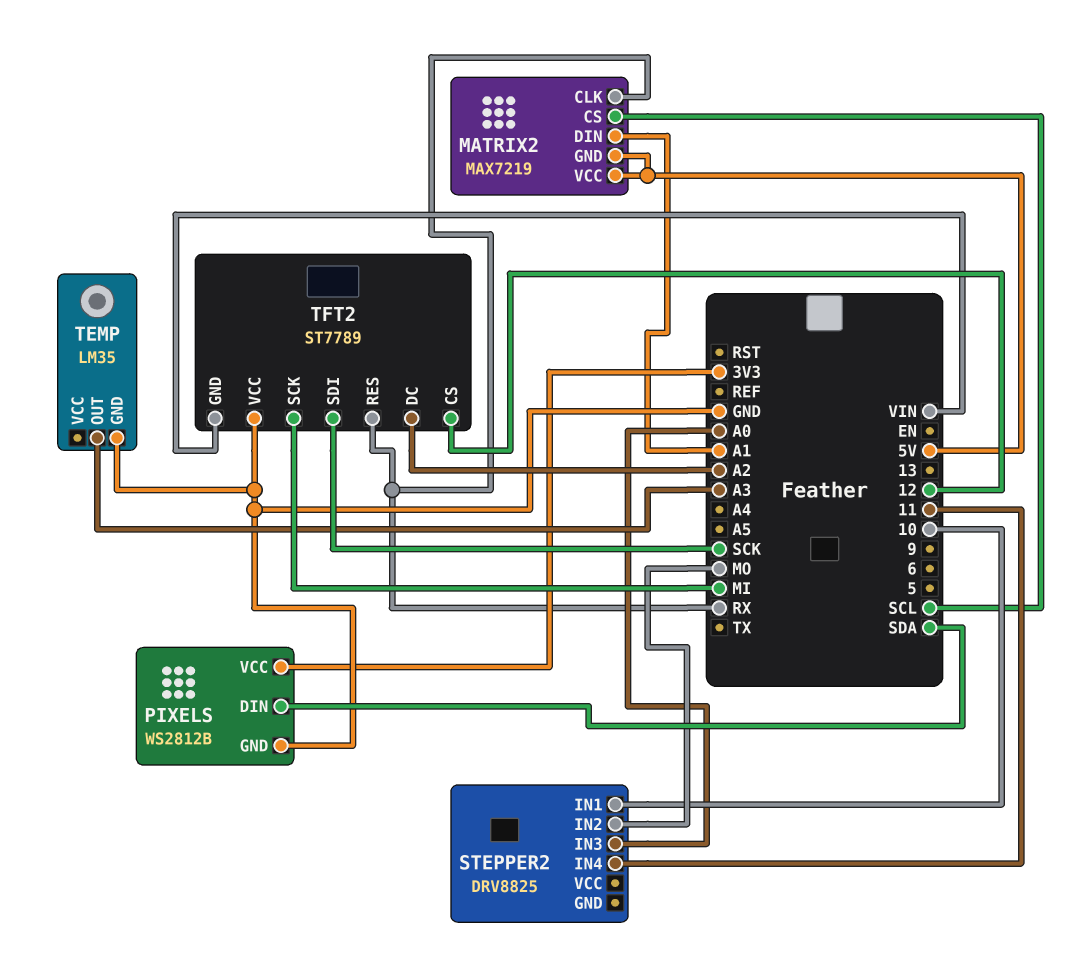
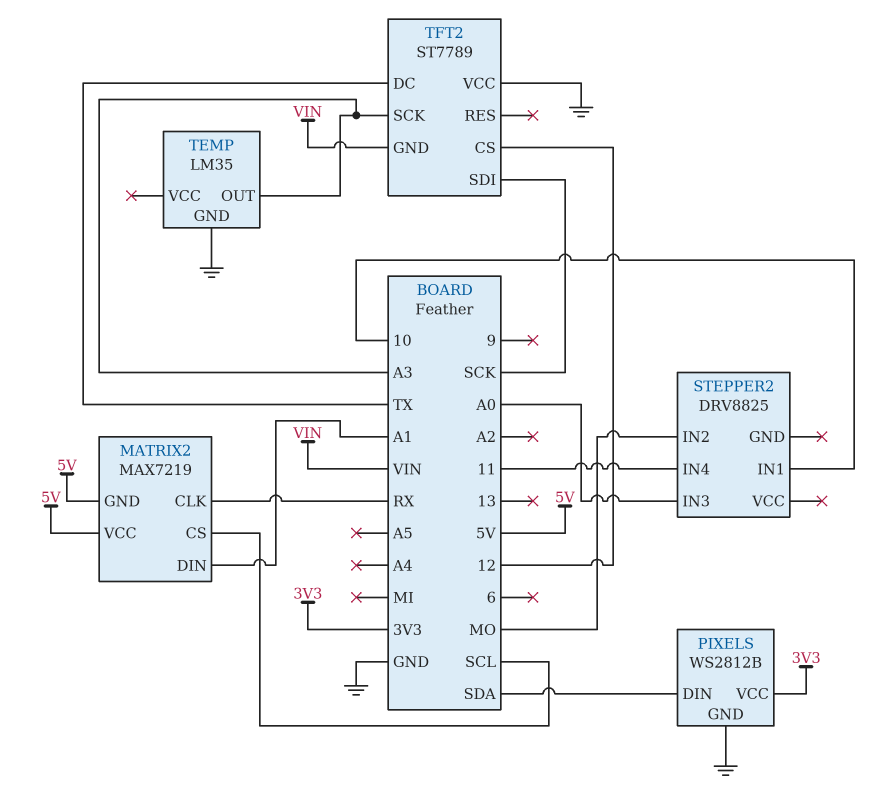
TFT2 pin DC: A2 -> TX
TFT2 pin RES: RX -> none
TFT2 pin SCK: MI -> A3

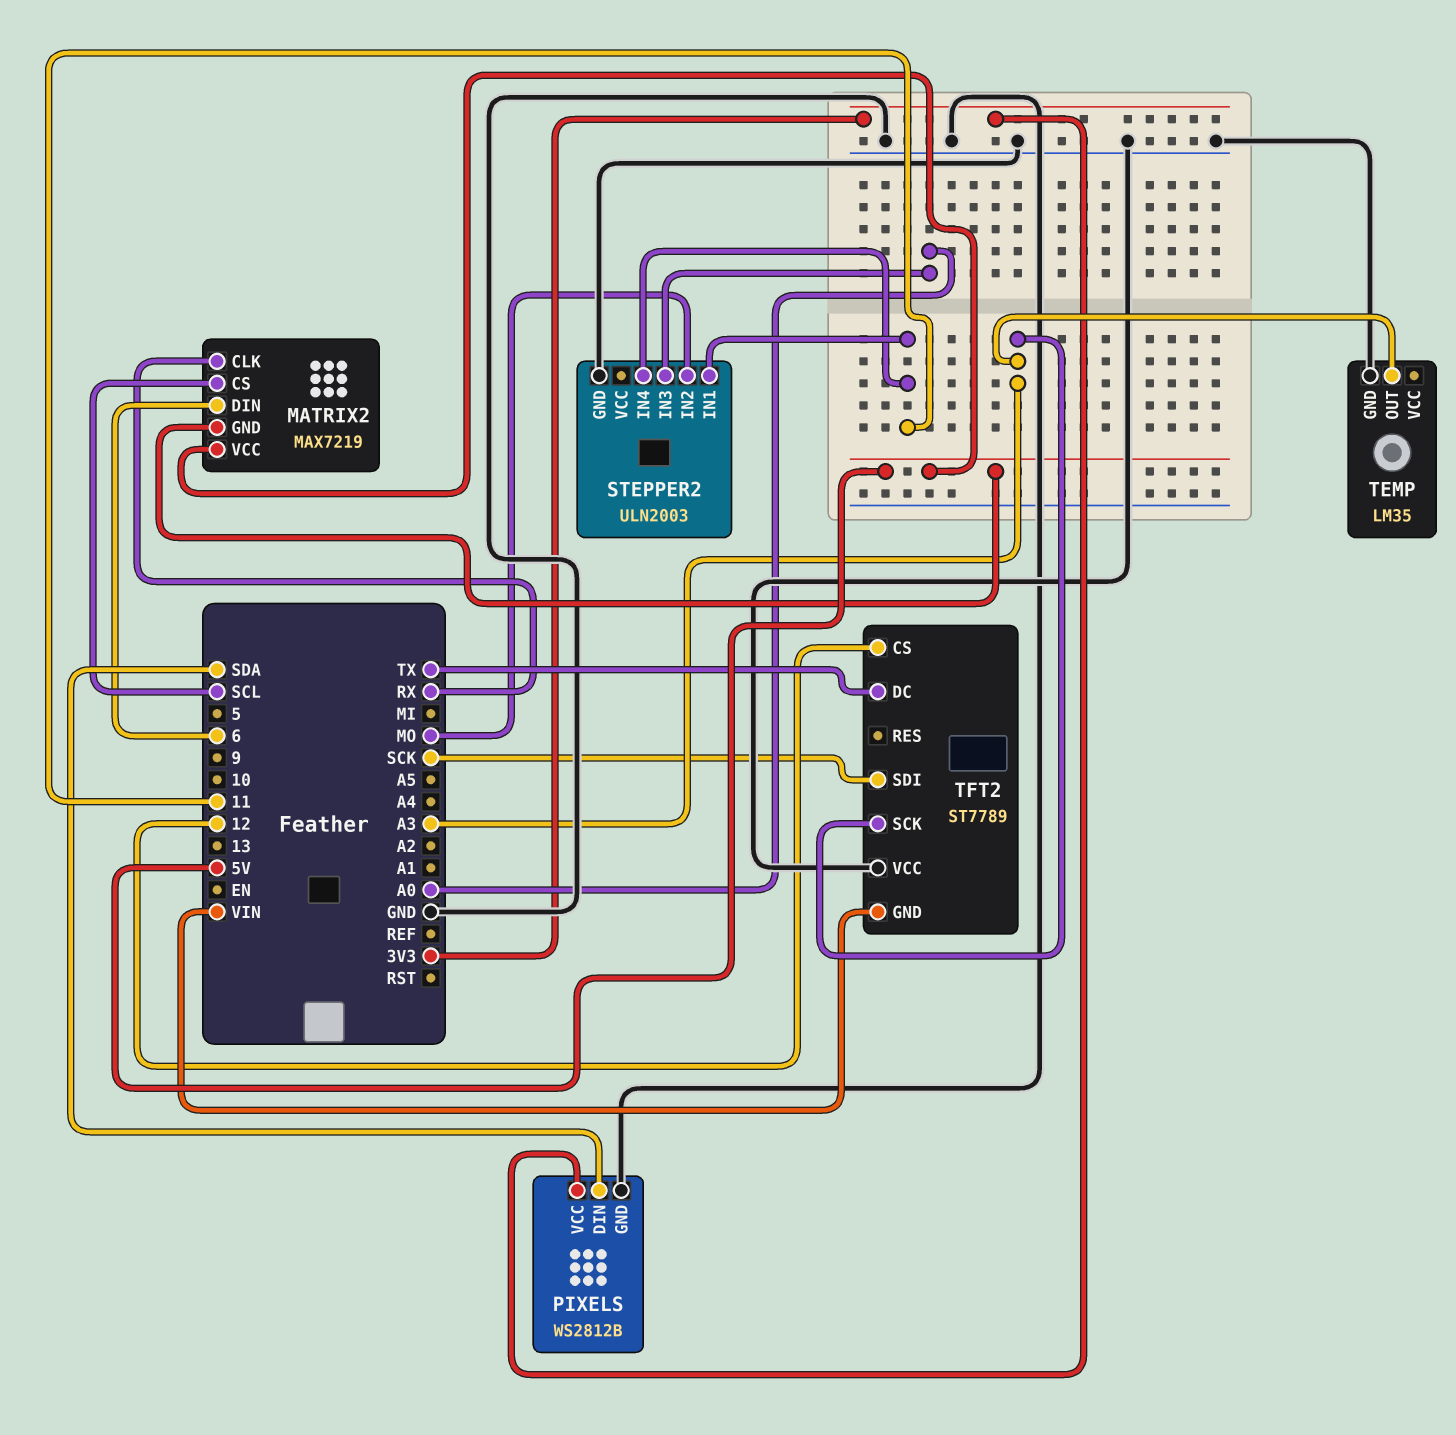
MATRIX2 pin DIN: A1 -> 6
STEPPER2: DRV8825 -> ULN2003
STEPPER2 pin GND: none -> GND
STEPPER2 pin IN1: 10 -> 11

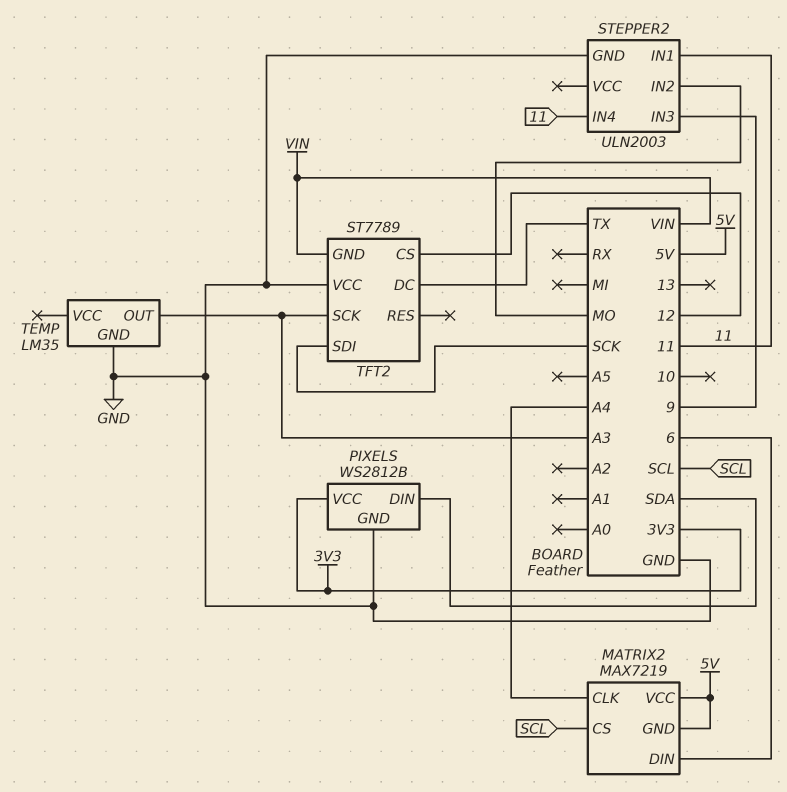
MATRIX2 pin CLK: RX -> A4
STEPPER2 pin IN3: A0 -> 9

